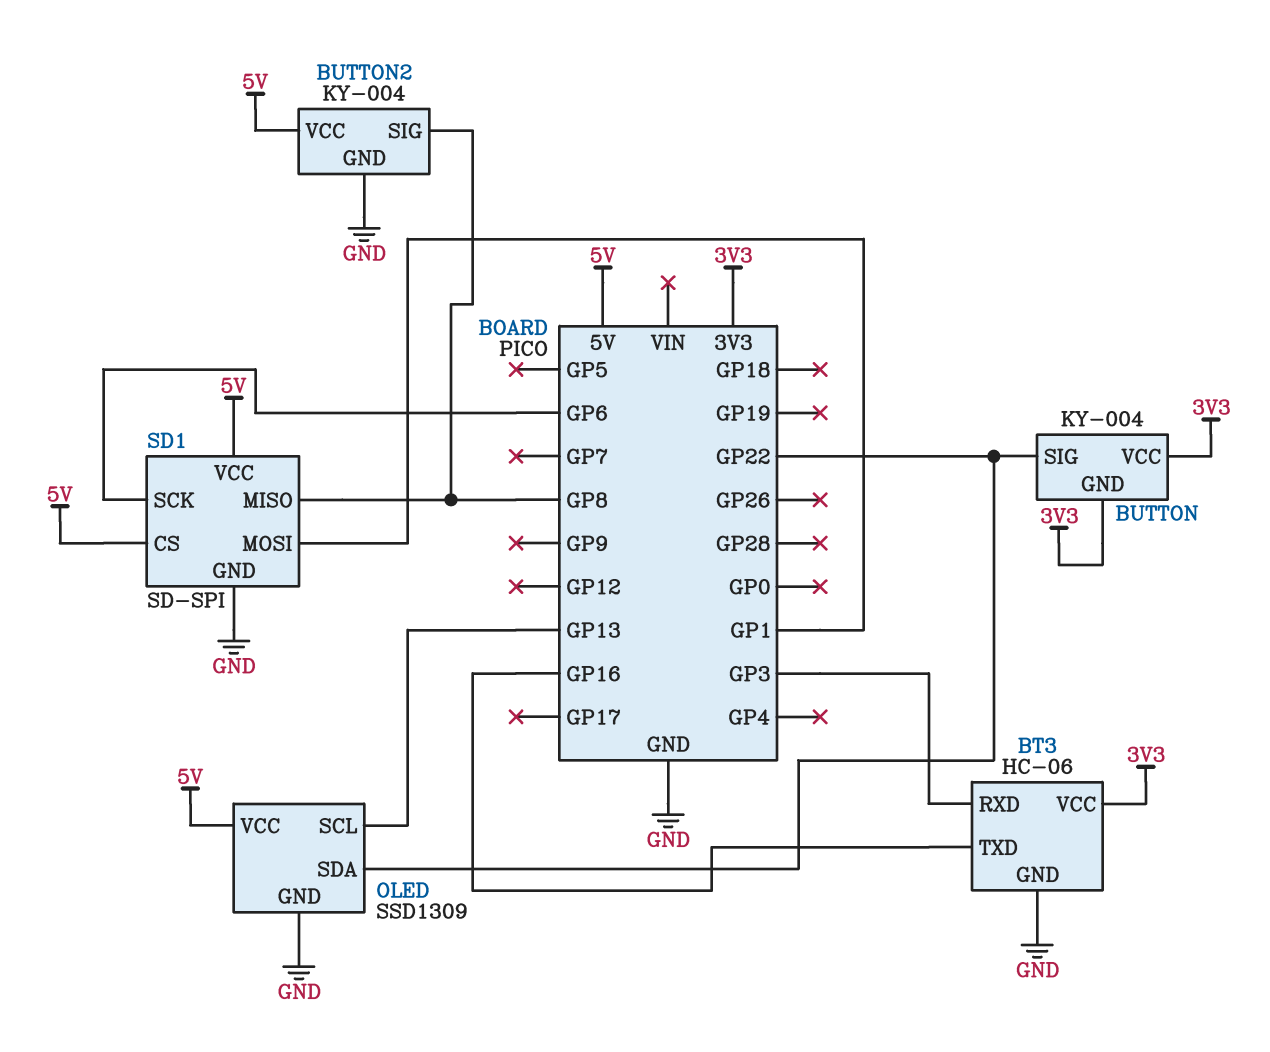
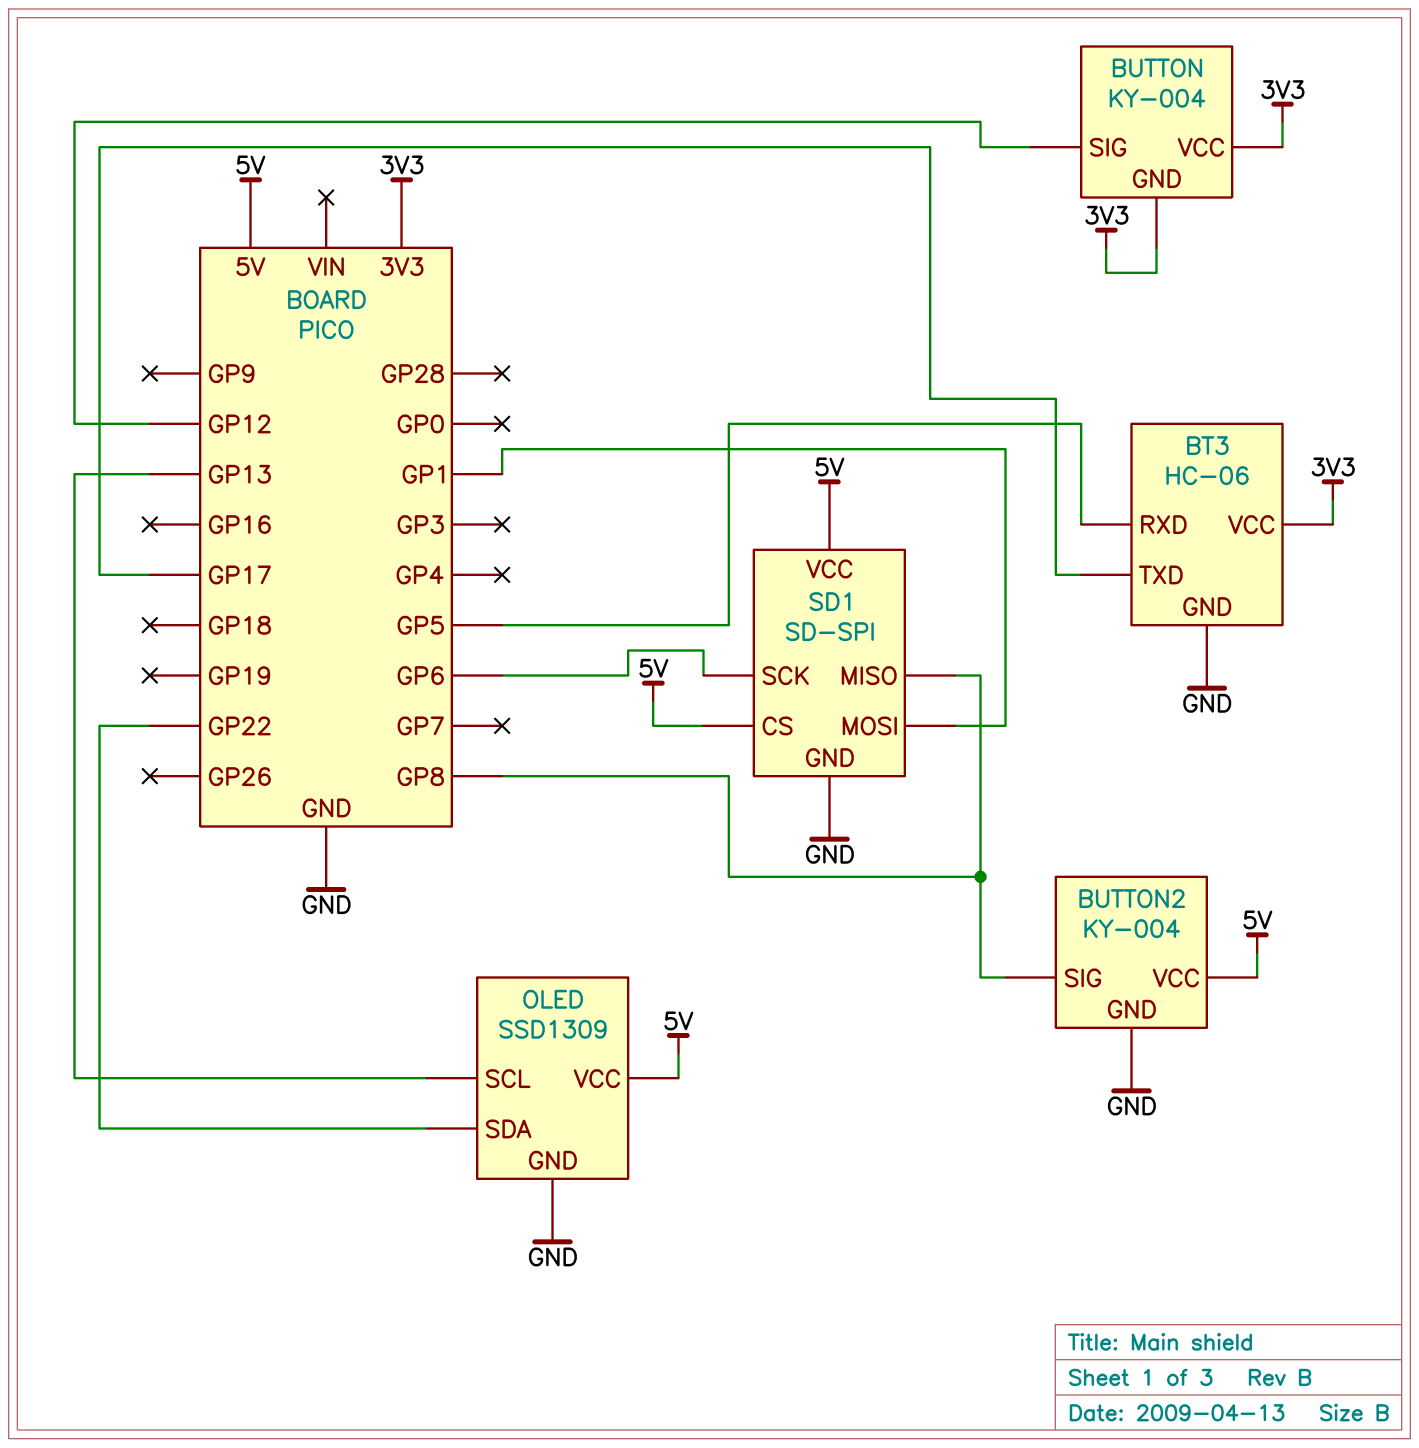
BT3 pin RXD: GP3 -> GP5
BT3 pin TXD: GP16 -> GP17
BUTTON pin SIG: GP22 -> GP12

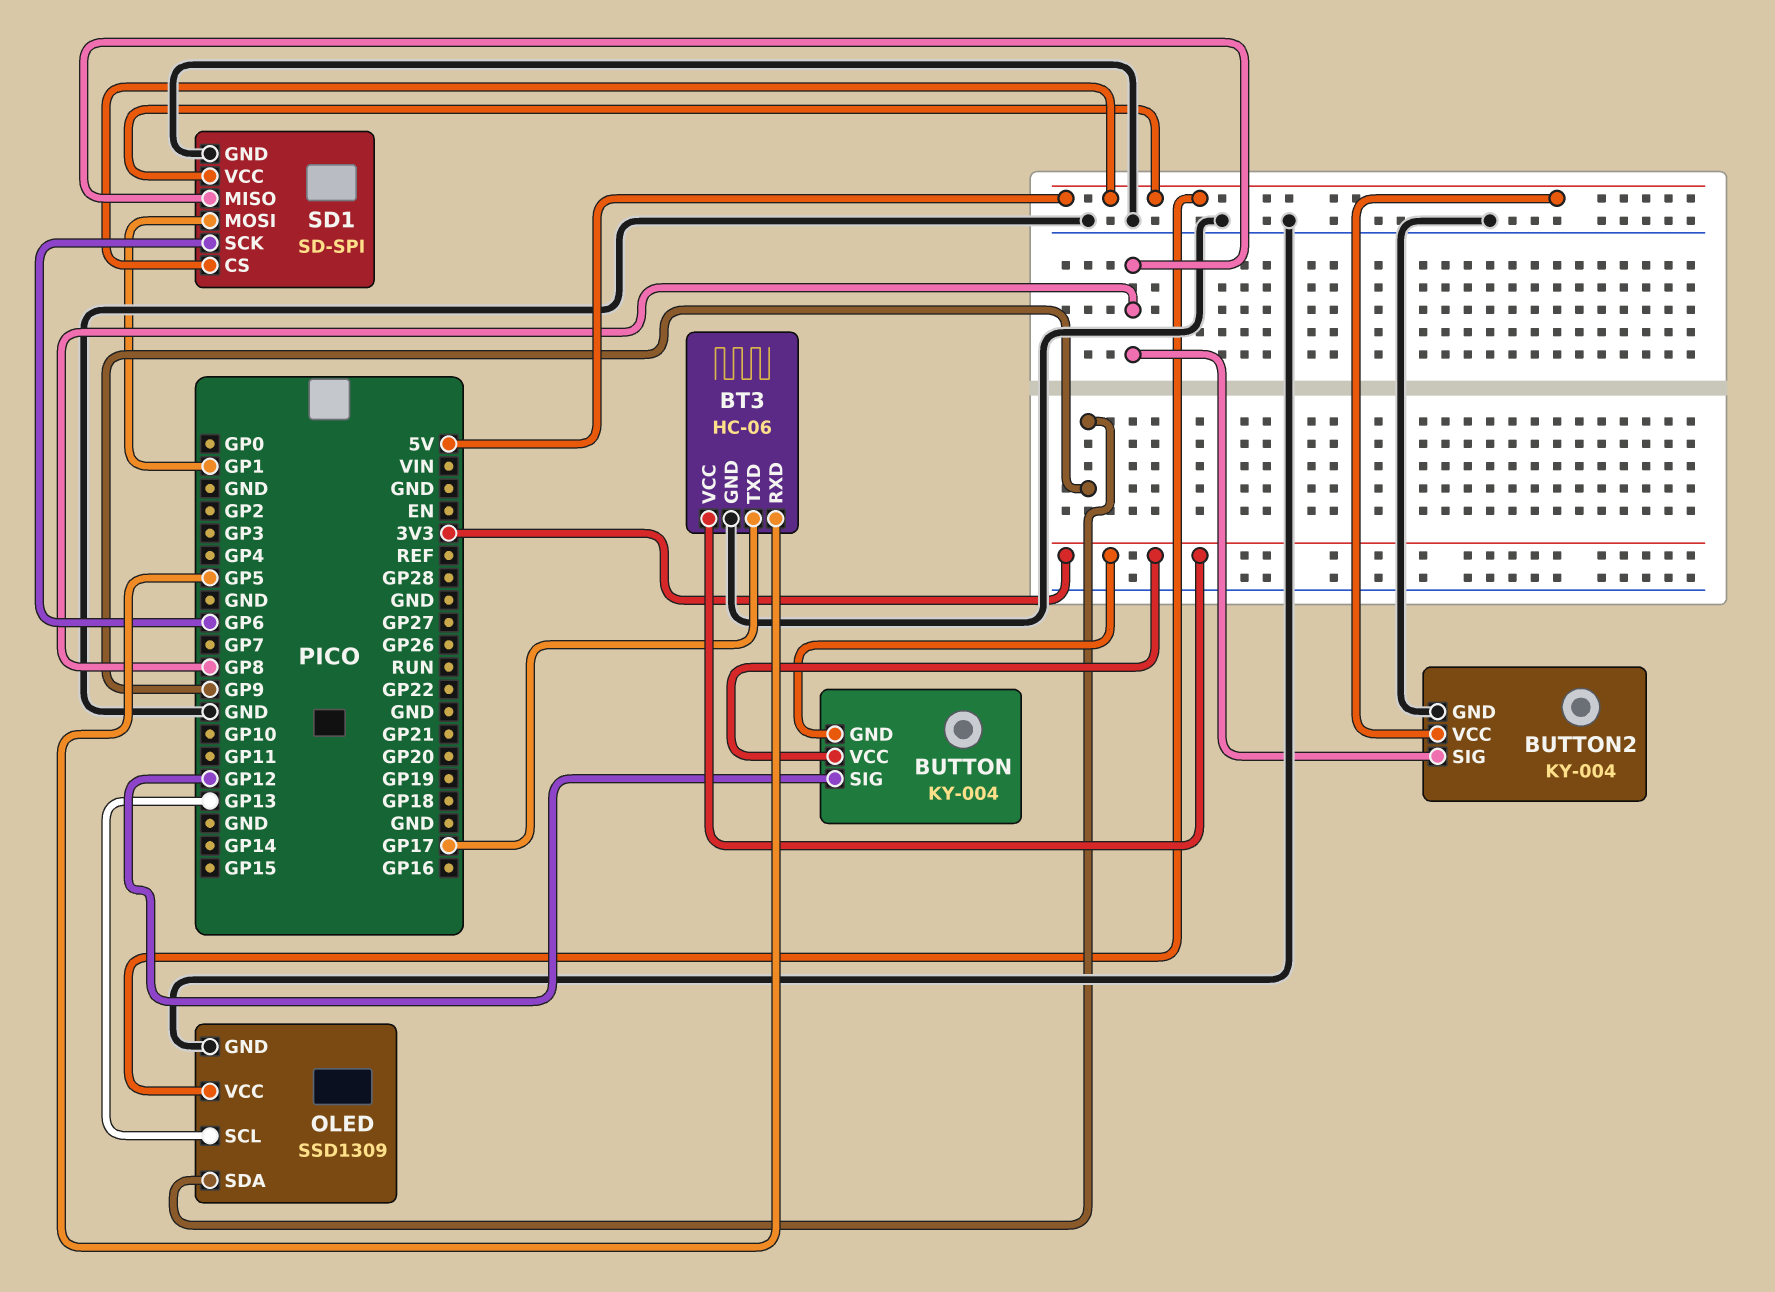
OLED pin SDA: GP22 -> GP9

